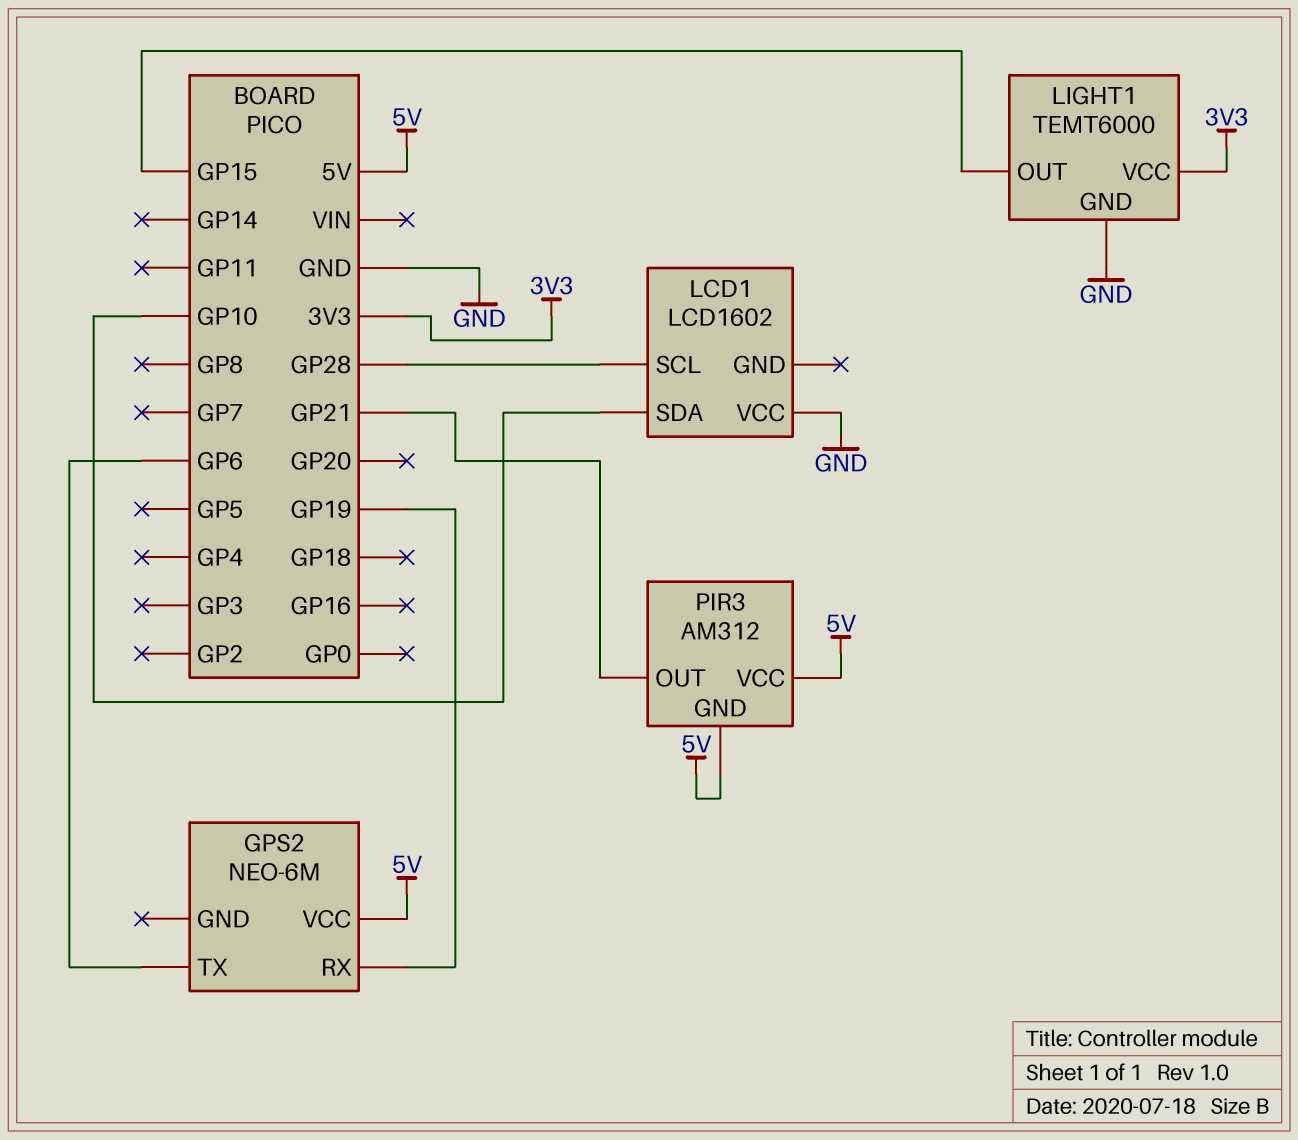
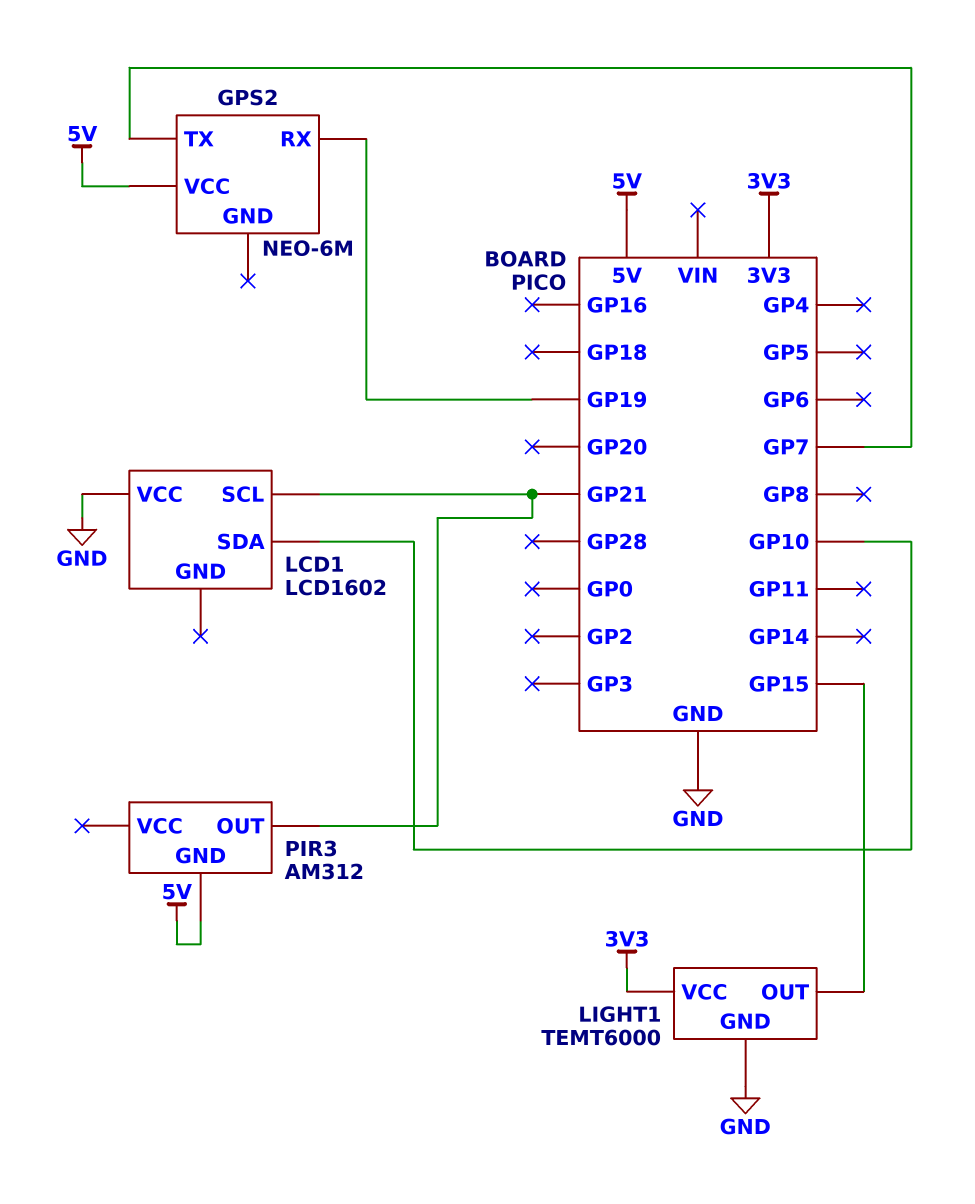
GPS2 pin TX: GP6 -> GP7
LCD1 pin SCL: GP28 -> GP21
PIR3 pin VCC: 5V -> none

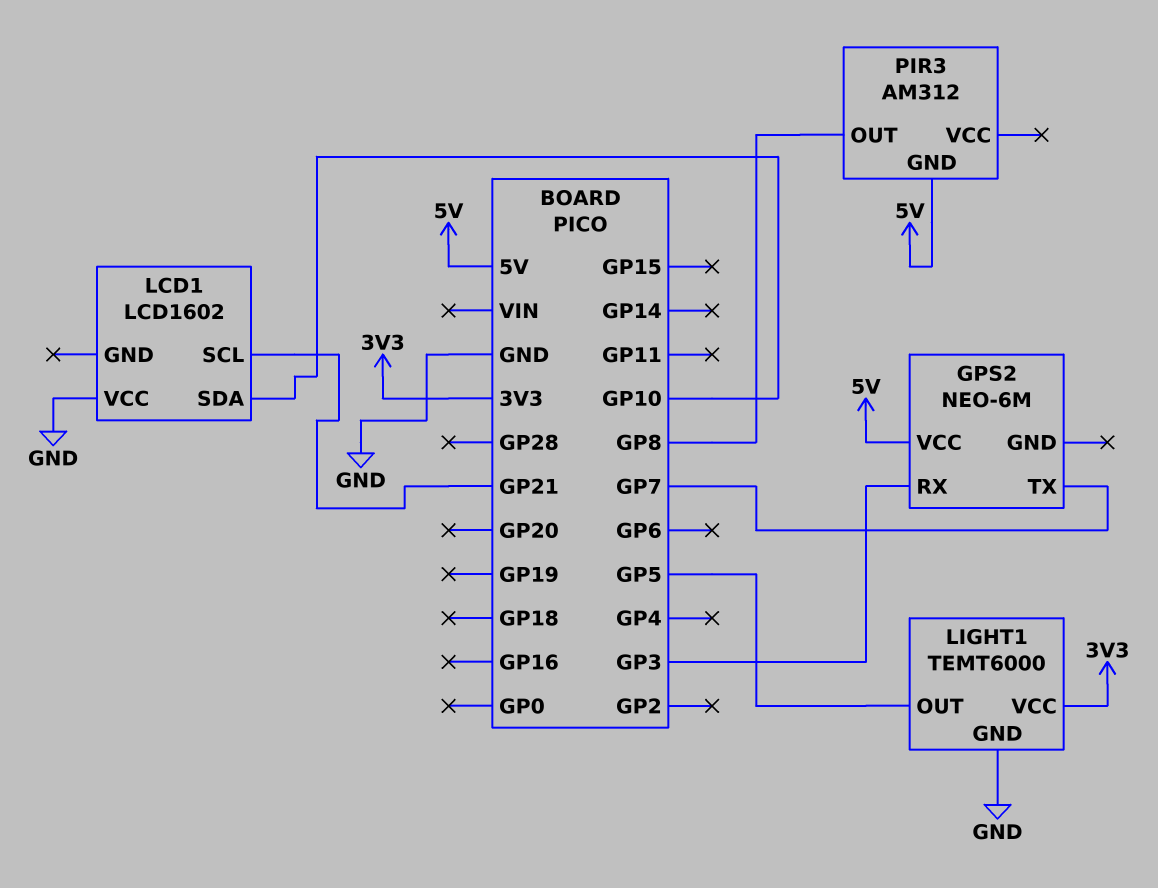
GPS2 pin RX: GP19 -> GP3
LIGHT1 pin OUT: GP15 -> GP5
PIR3 pin OUT: GP21 -> GP8

